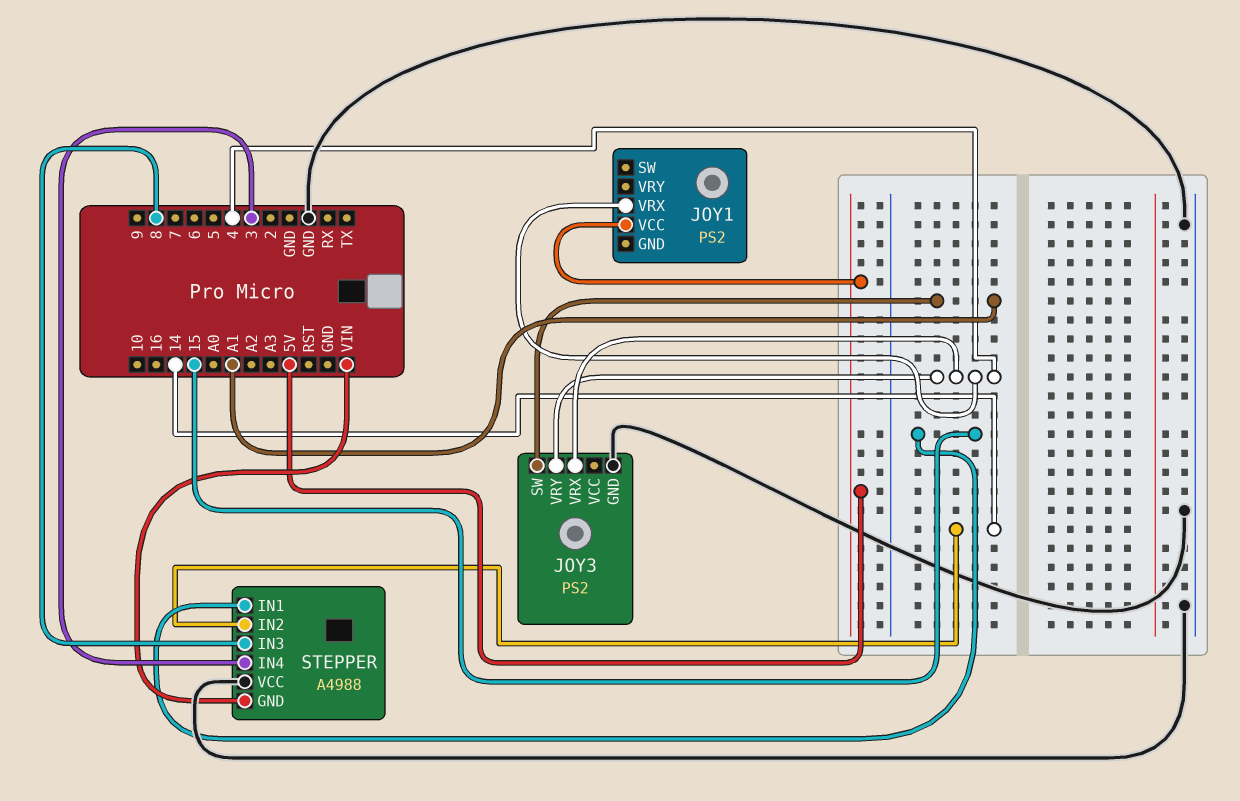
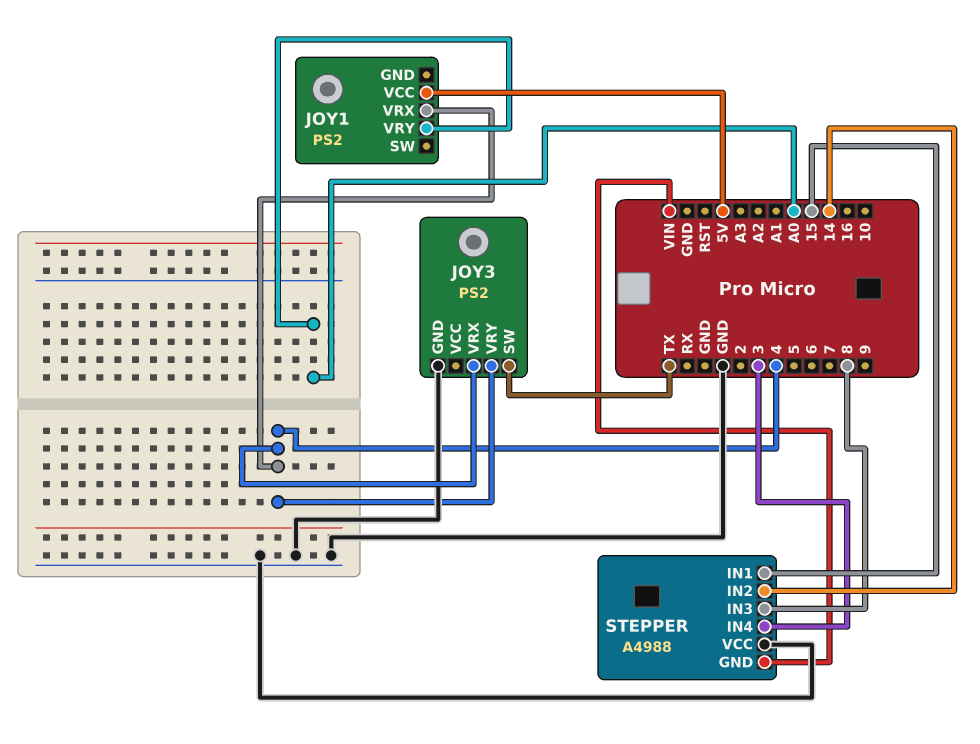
JOY1 pin VRY: none -> A0
JOY3 pin SW: A1 -> TX

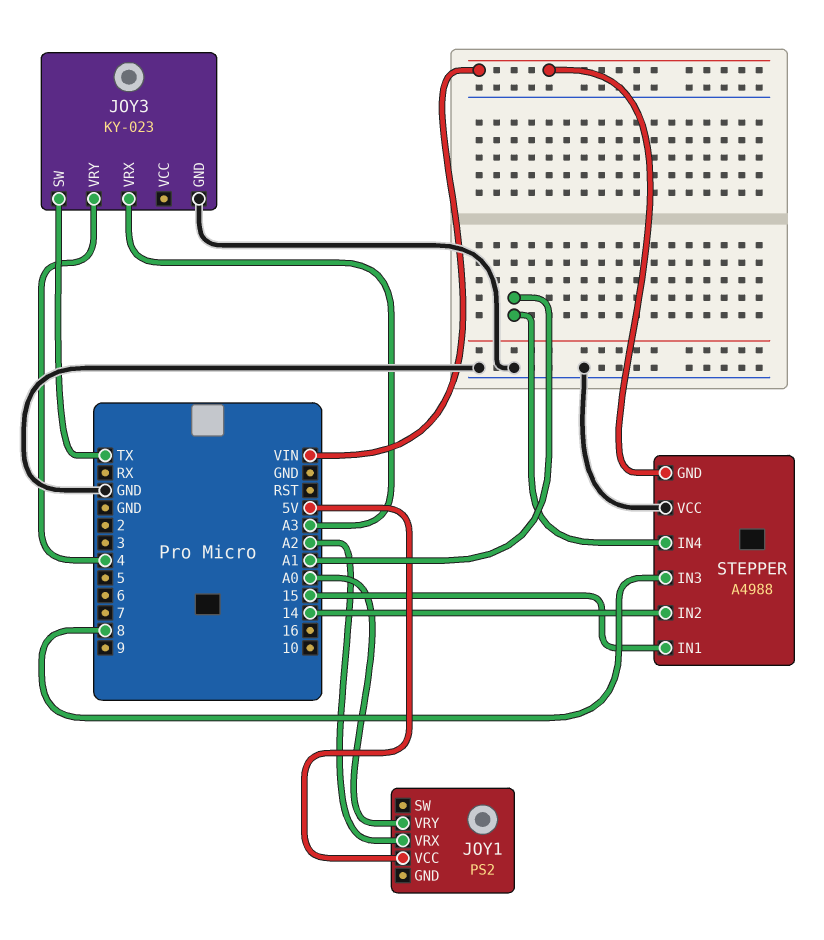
JOY1 pin VRX: 4 -> A2
JOY3: PS2 -> KY-023
JOY3 pin VRX: 4 -> A3
STEPPER pin IN4: 3 -> A1

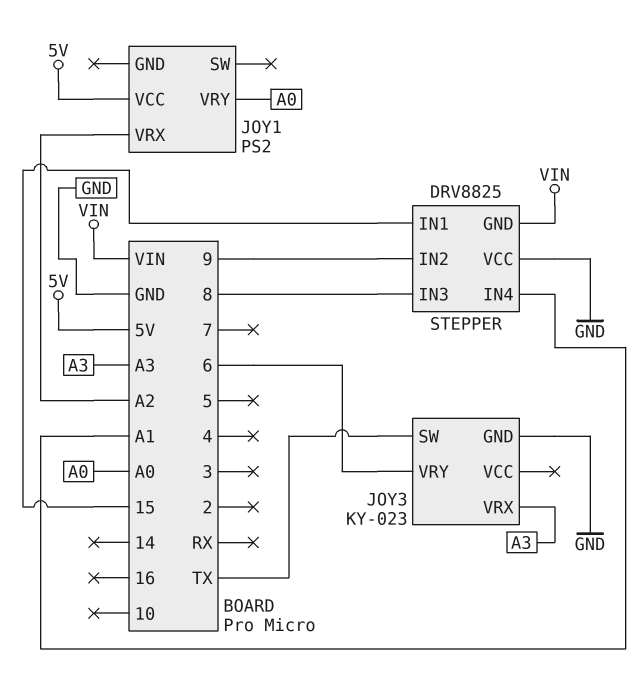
JOY3 pin VRY: 4 -> 6
STEPPER: A4988 -> DRV8825
STEPPER pin IN2: 14 -> 9

